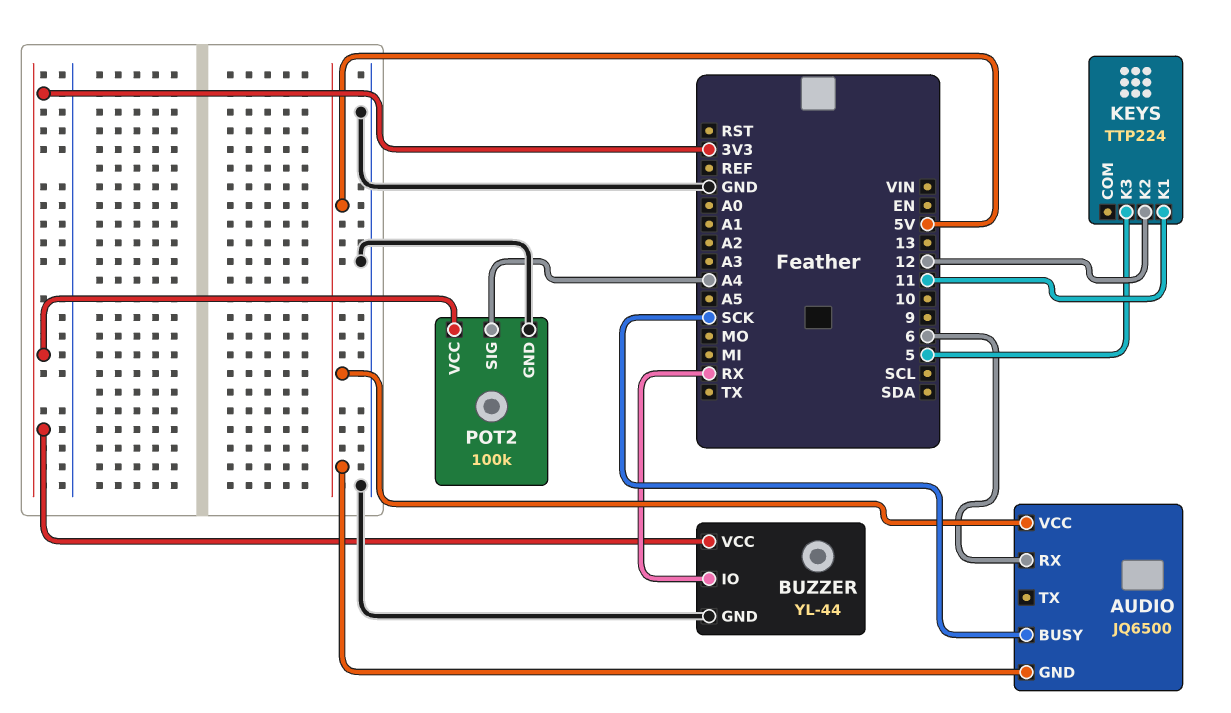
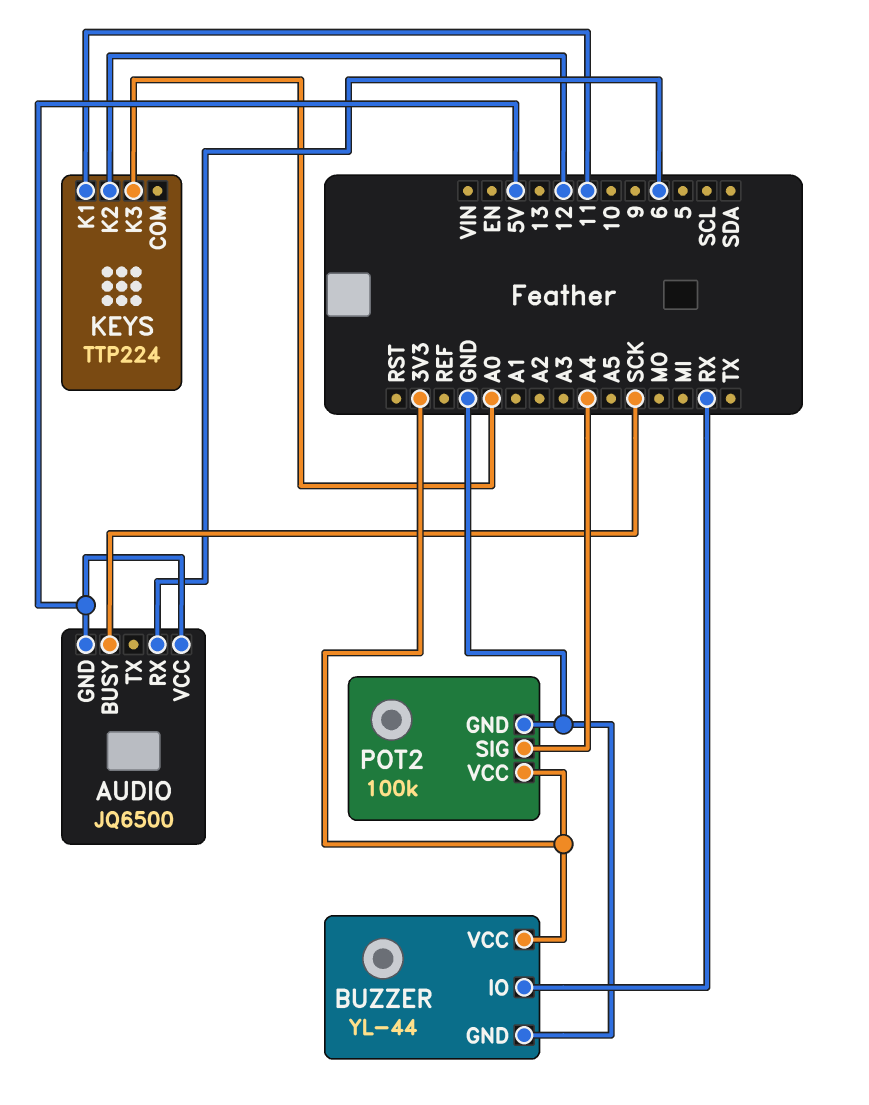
KEYS pin K3: 5 -> A0

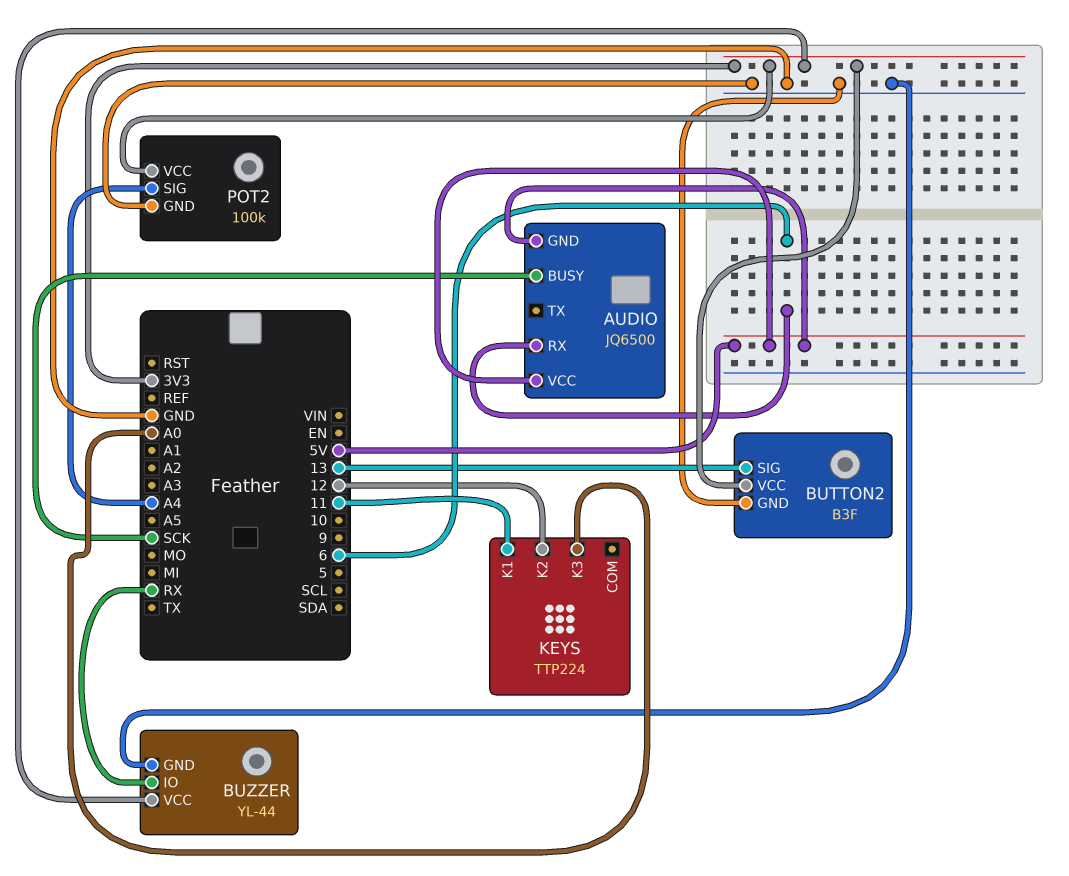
BUTTON2: none -> B3F
BUTTON2 pin GND: none -> GND
BUTTON2 pin SIG: none -> 13
BUTTON2 pin VCC: none -> 3V3

